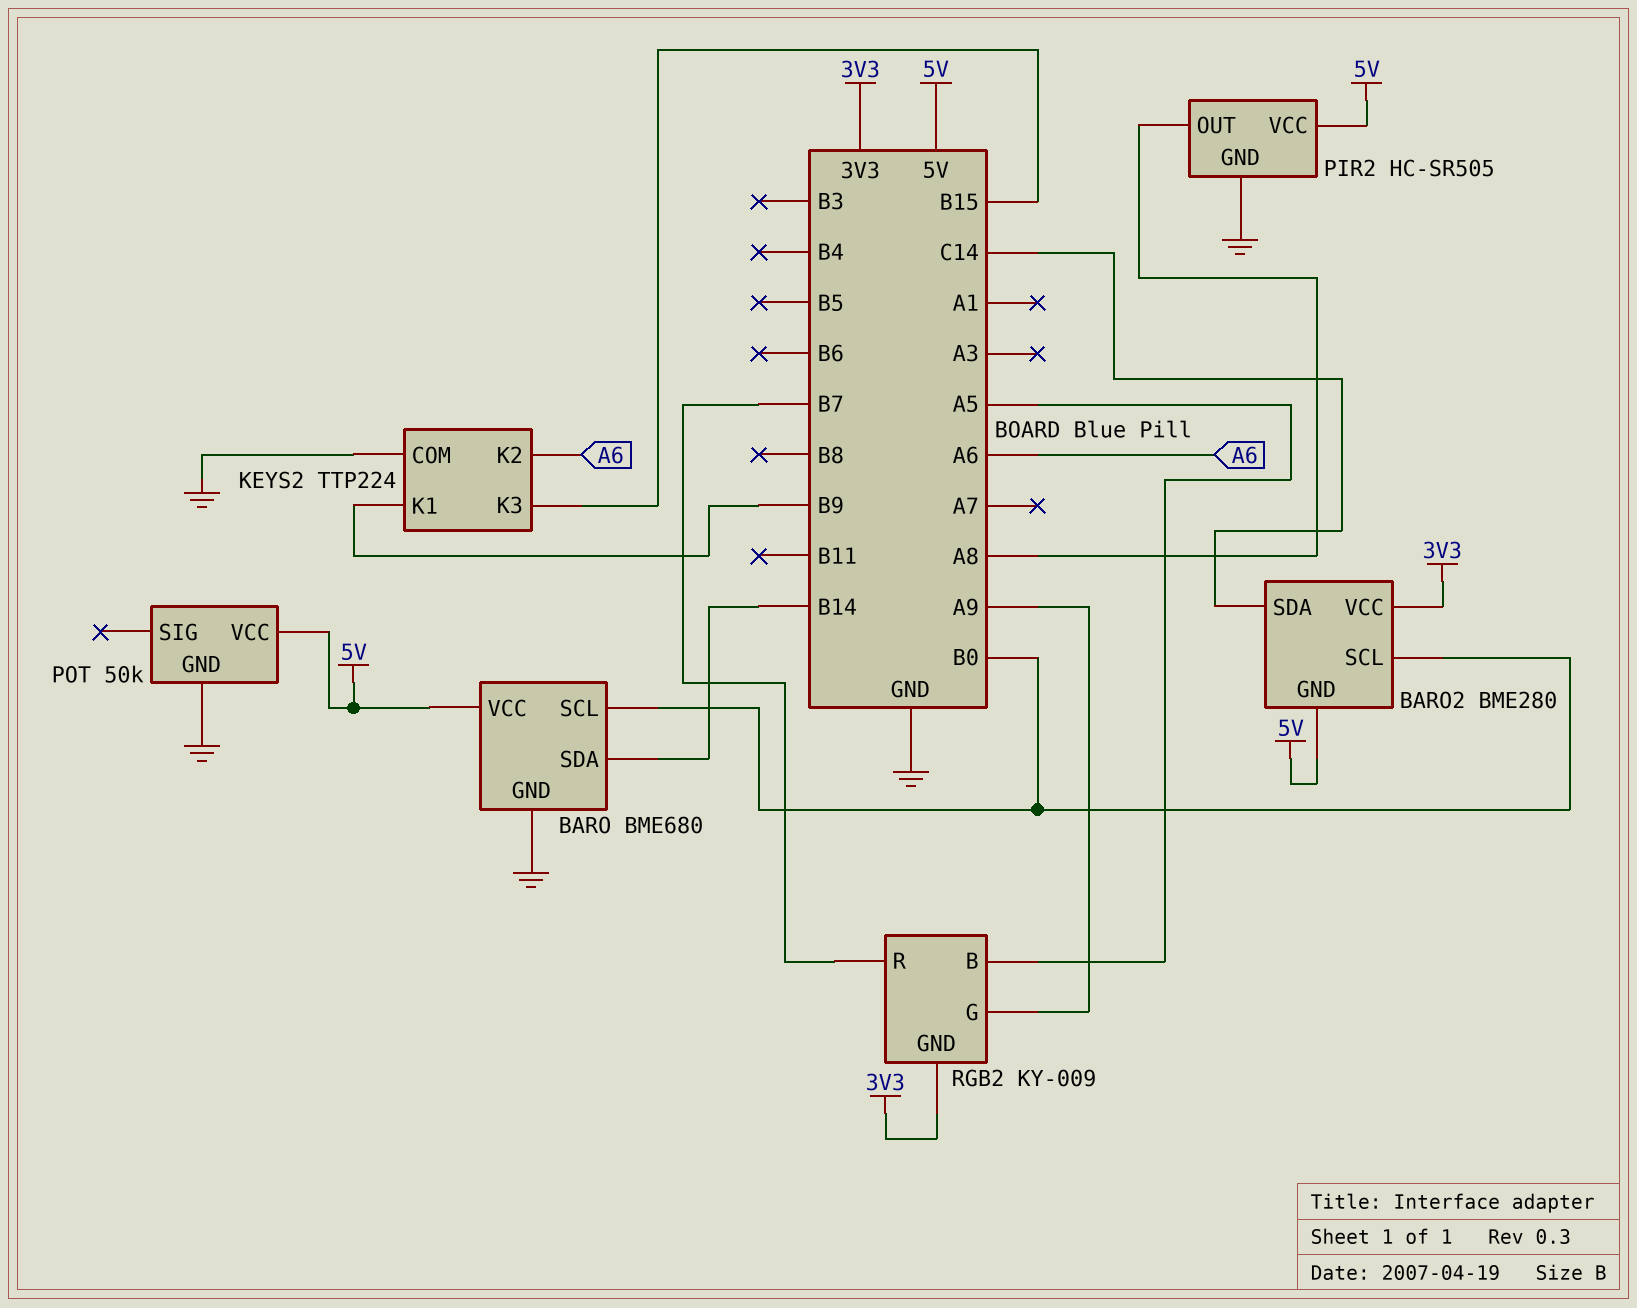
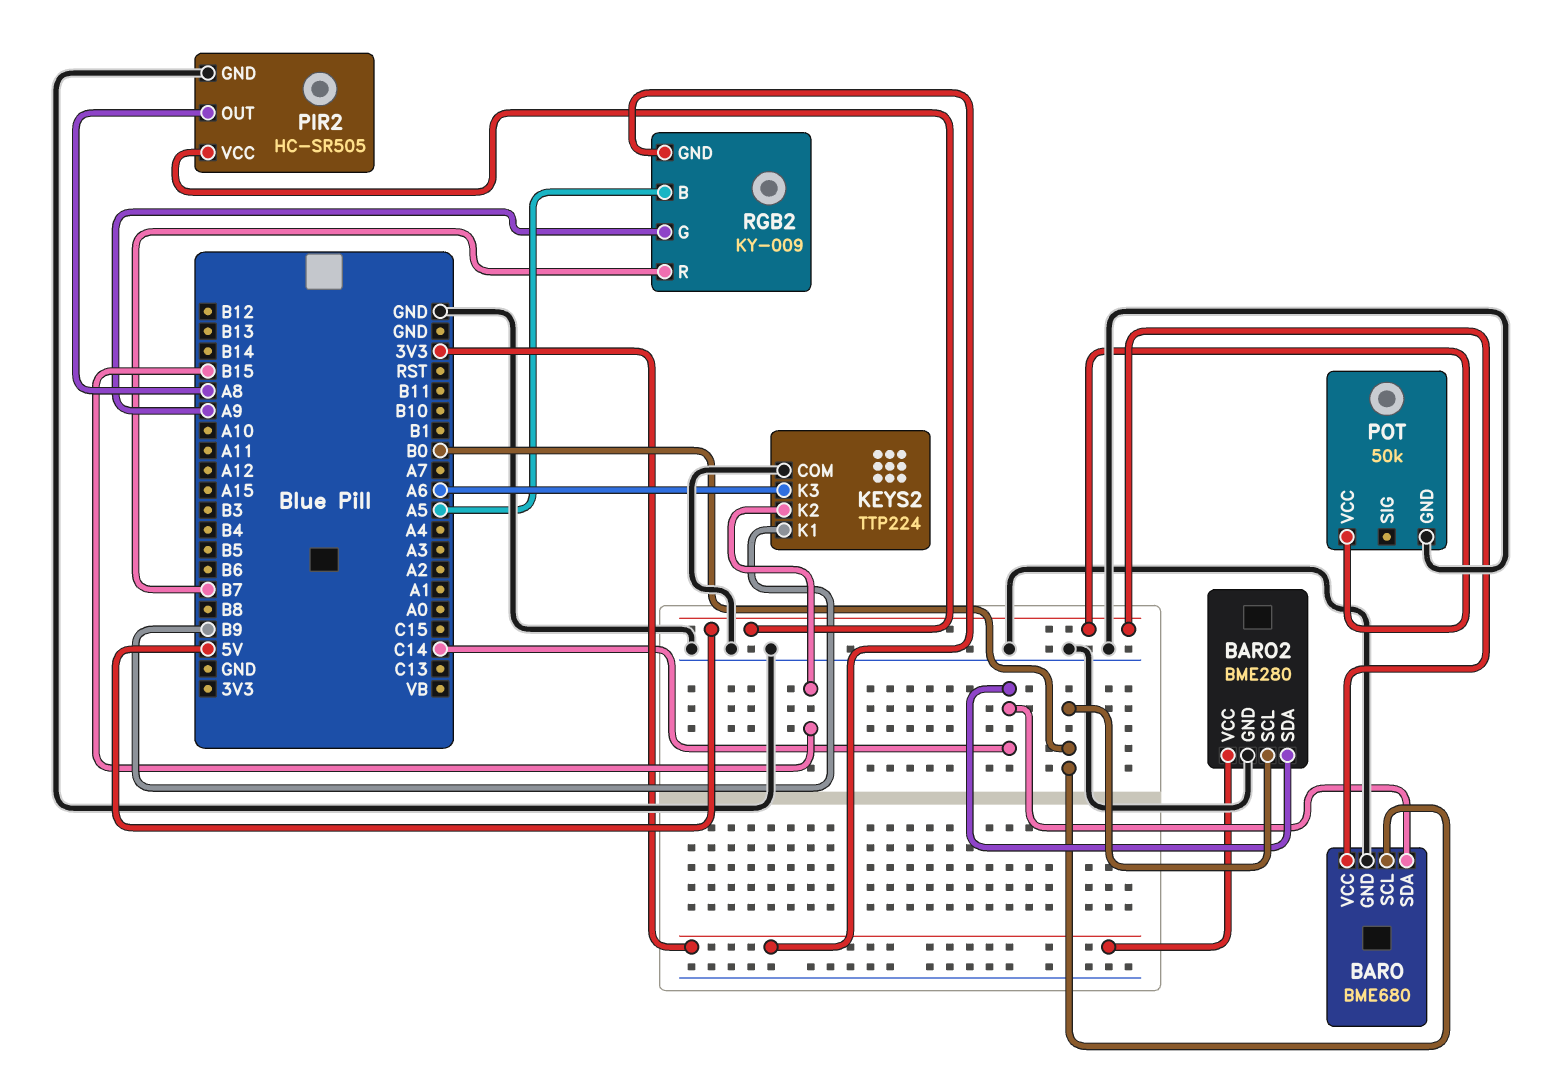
BARO pin SDA: B14 -> C14
BARO2 pin GND: 5V -> GND
KEYS2 pin K2: A6 -> B15
KEYS2 pin K3: B15 -> A6

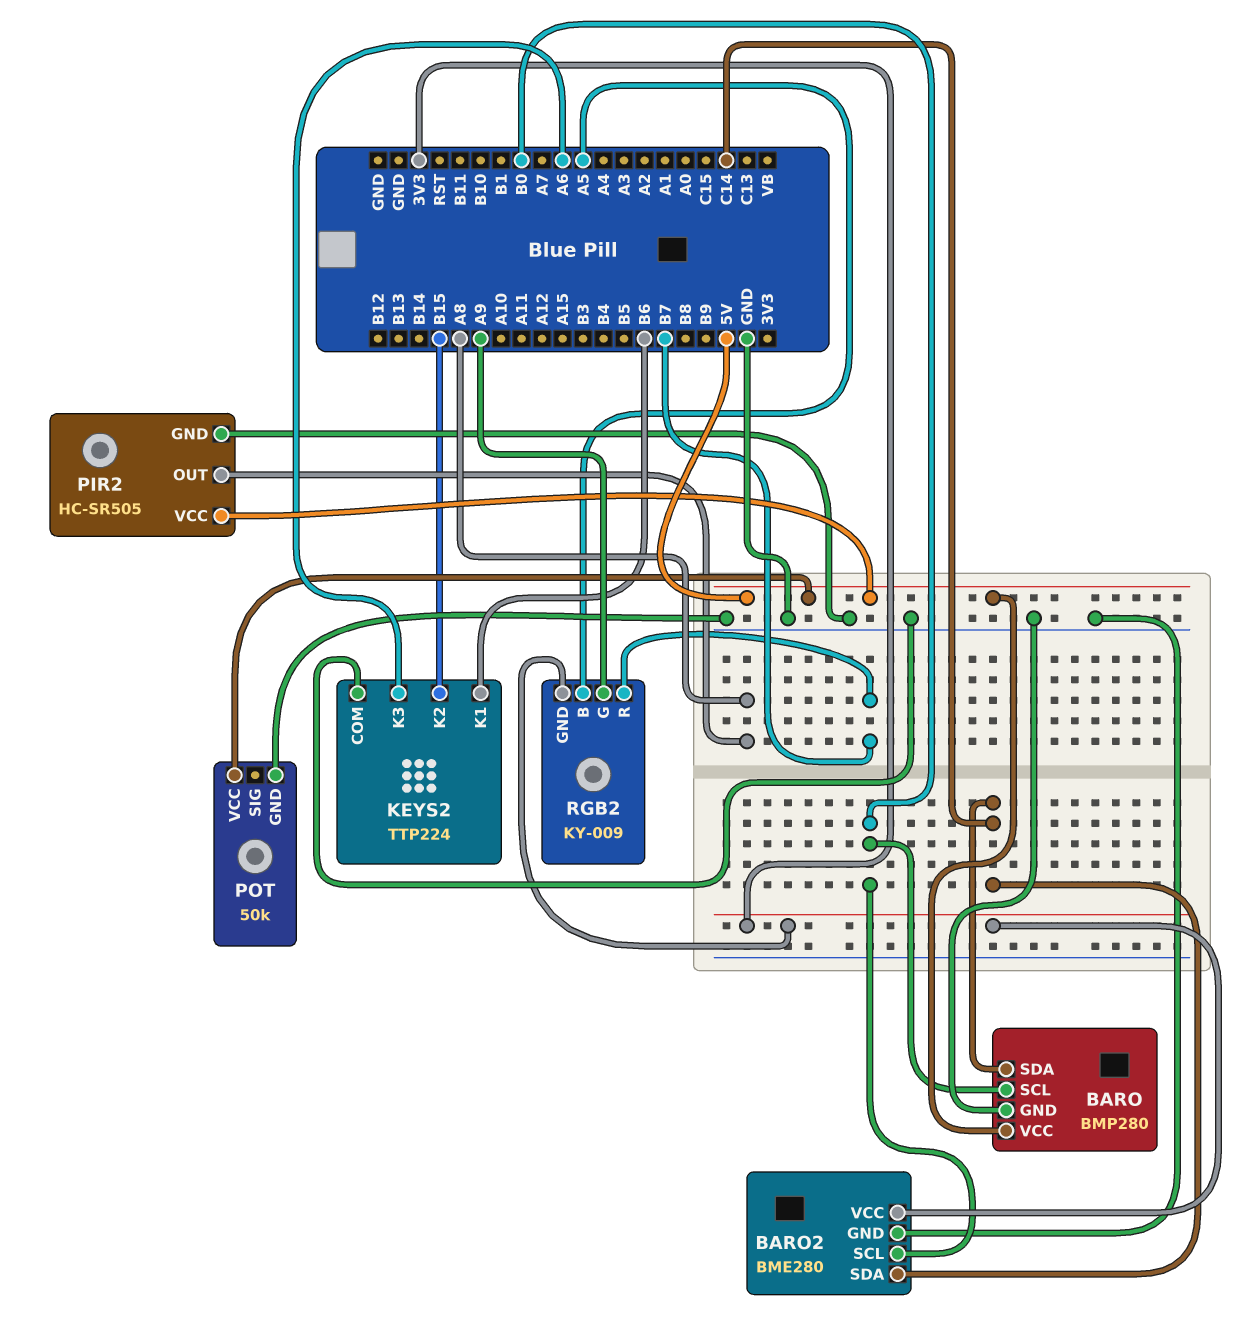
BARO: BME680 -> BMP280
KEYS2 pin K1: B9 -> B6

